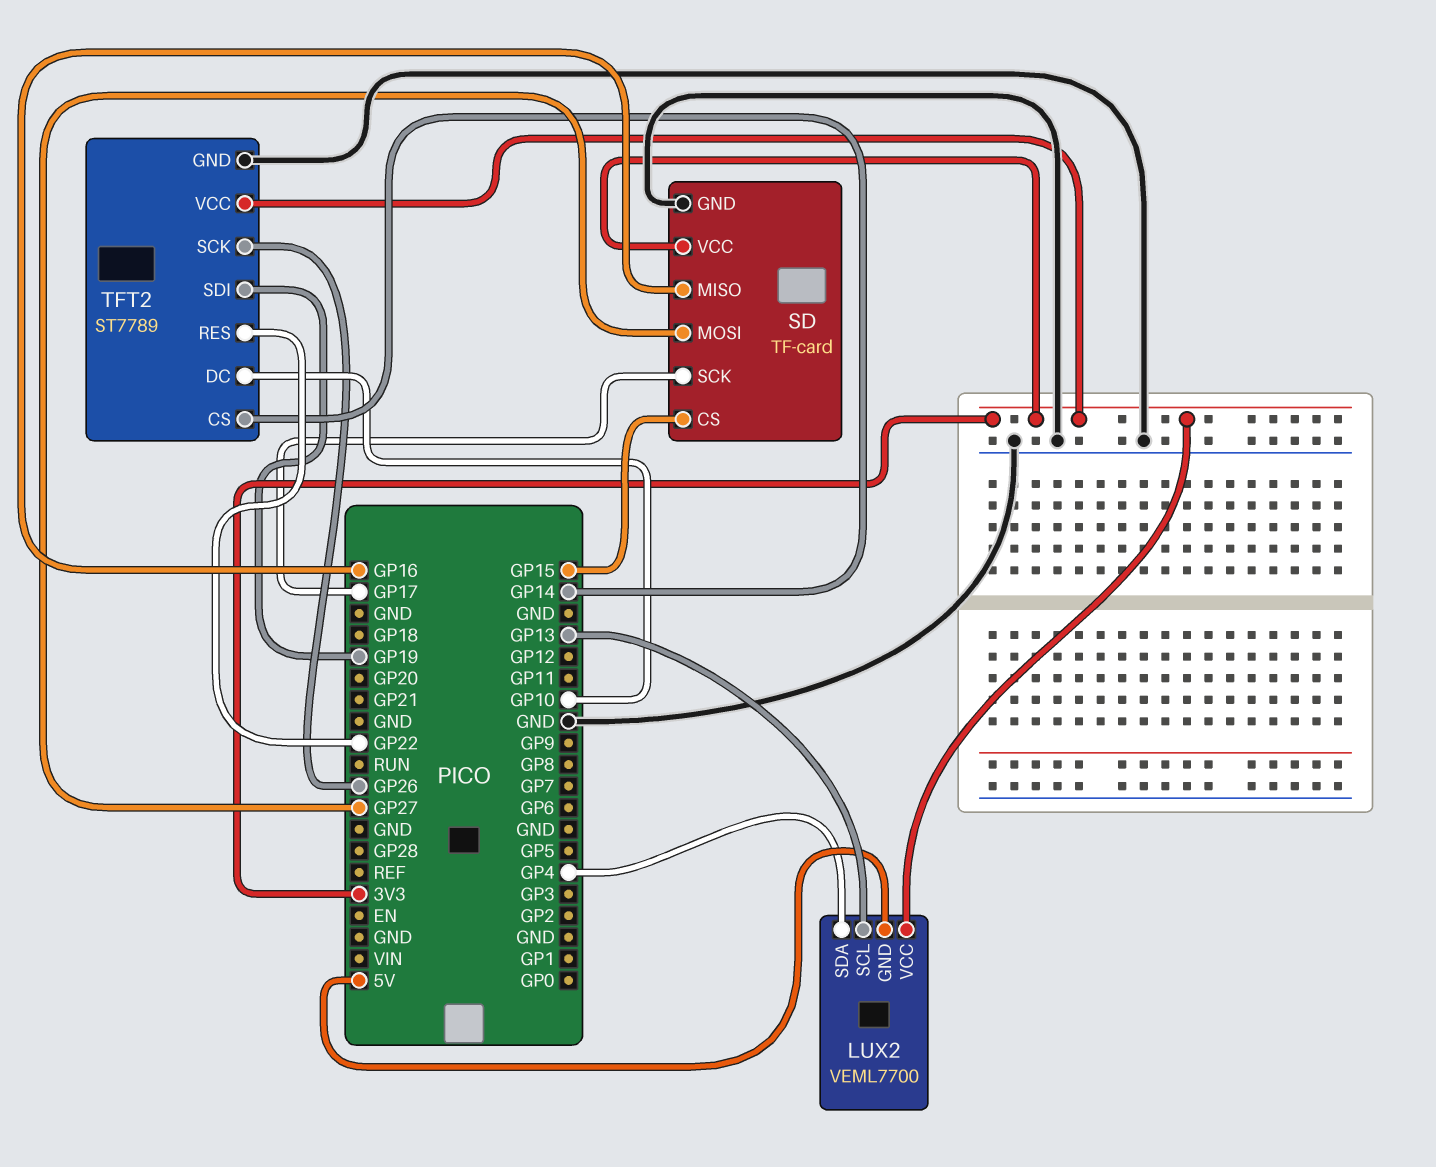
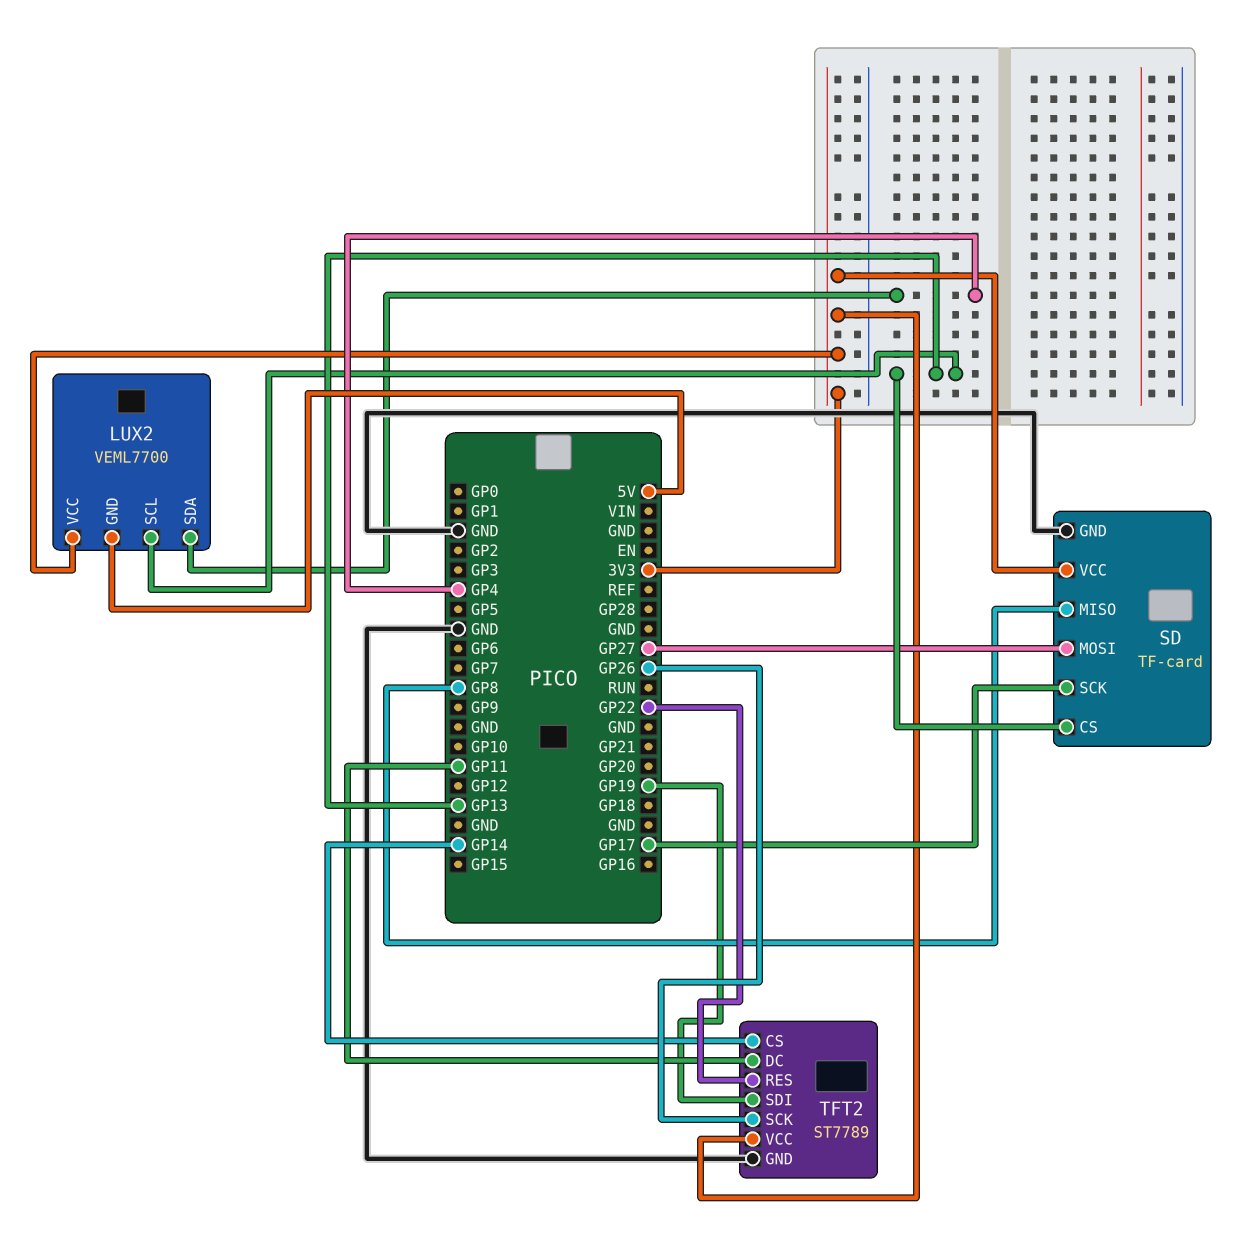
SD pin CS: GP15 -> GP13
SD pin MISO: GP16 -> GP8
TFT2 pin DC: GP10 -> GP11

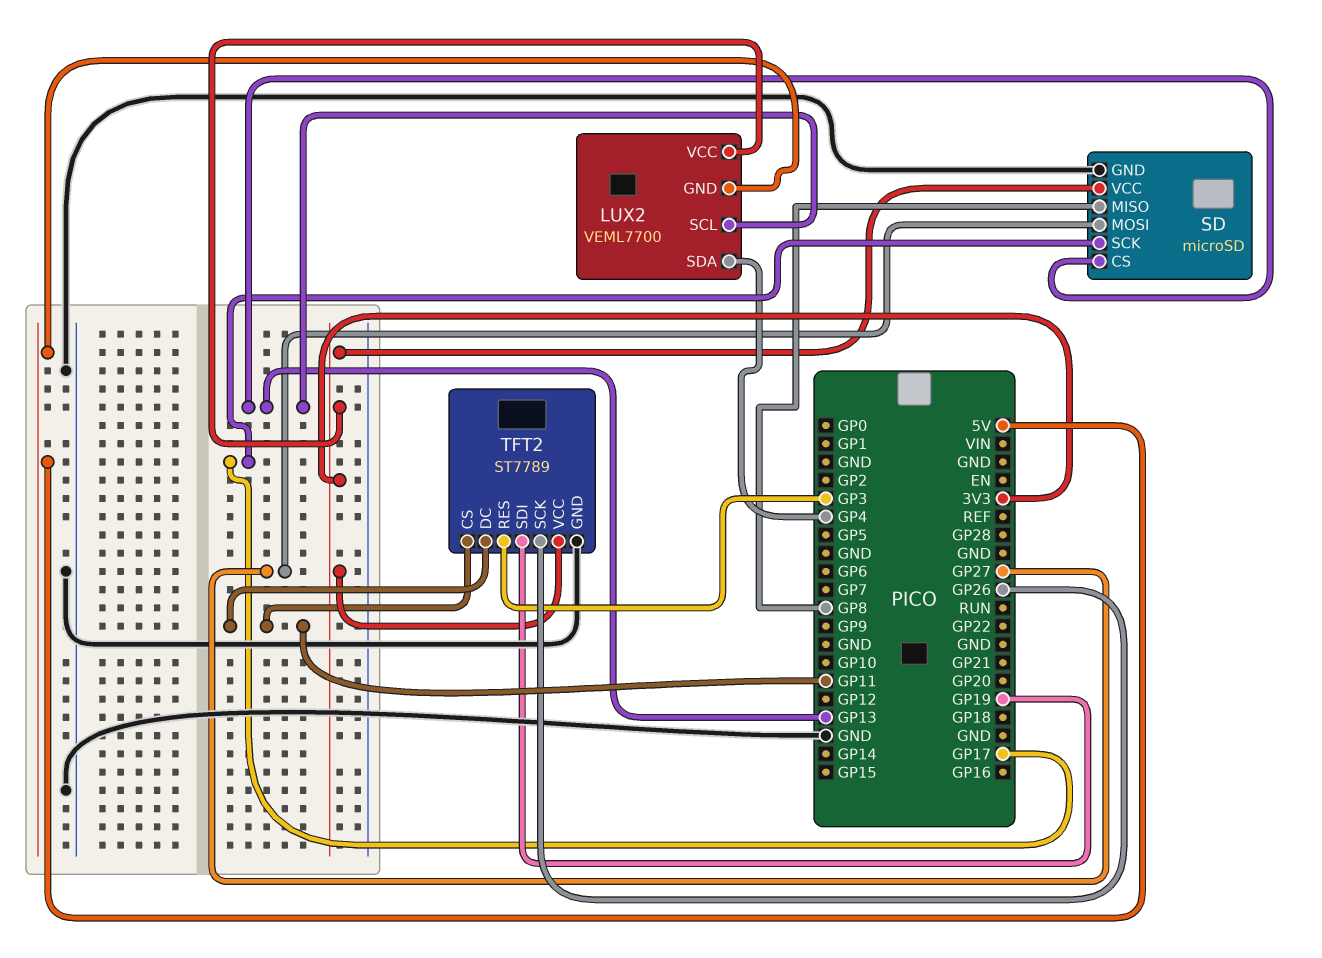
SD: TF-card -> microSD
TFT2 pin CS: GP14 -> GP11
TFT2 pin RES: GP22 -> GP3

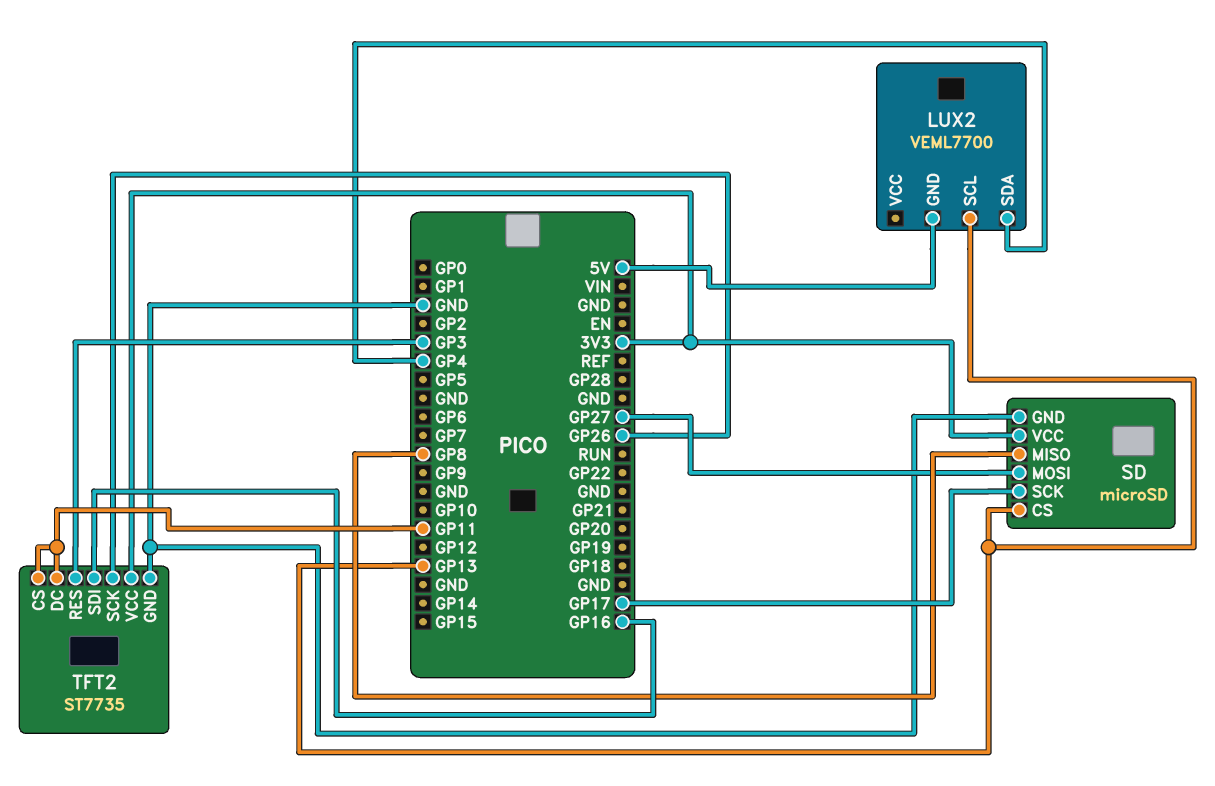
LUX2 pin VCC: 3V3 -> none
TFT2: ST7789 -> ST7735
TFT2 pin SDI: GP19 -> GP16

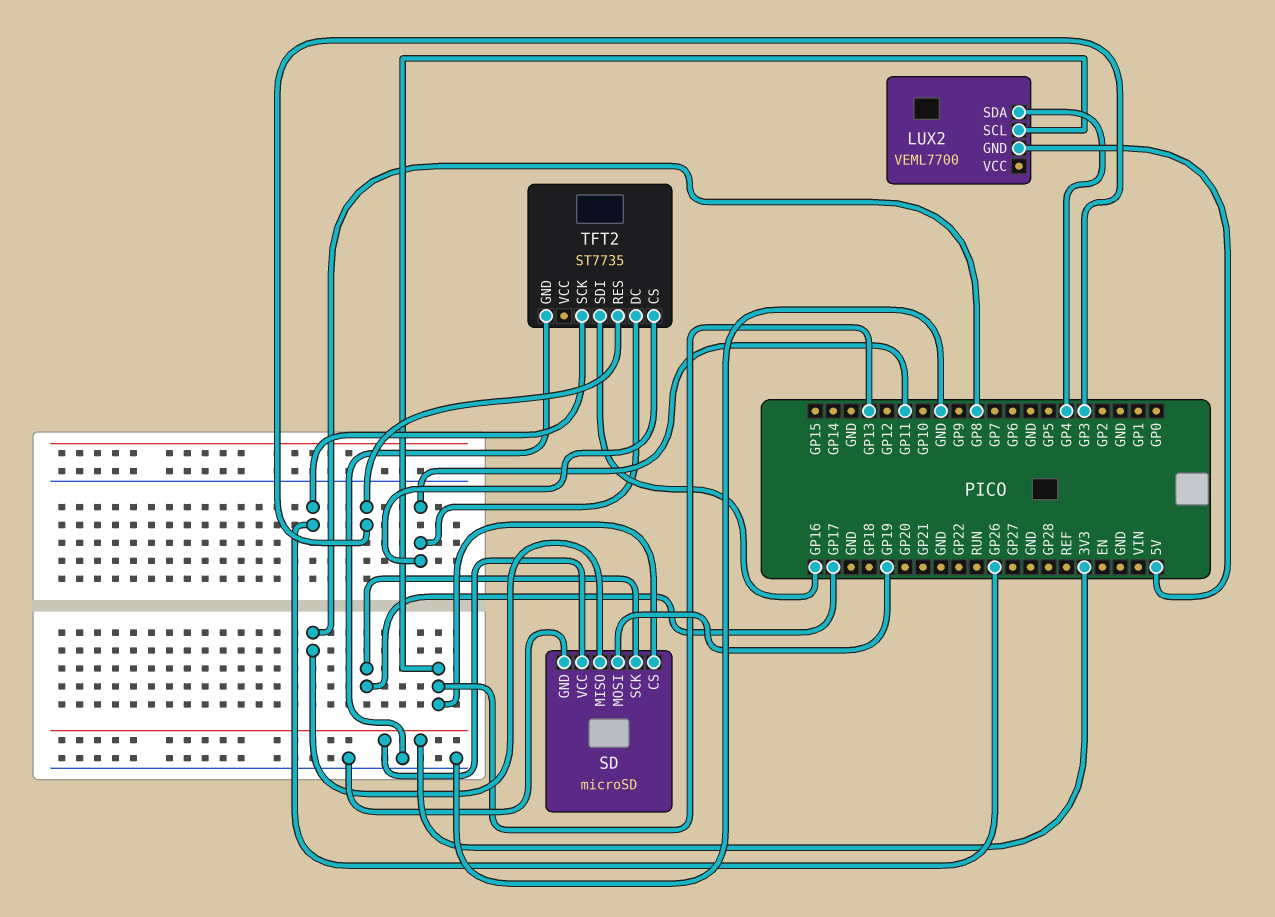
SD pin MOSI: GP27 -> GP19
TFT2 pin VCC: 3V3 -> none

